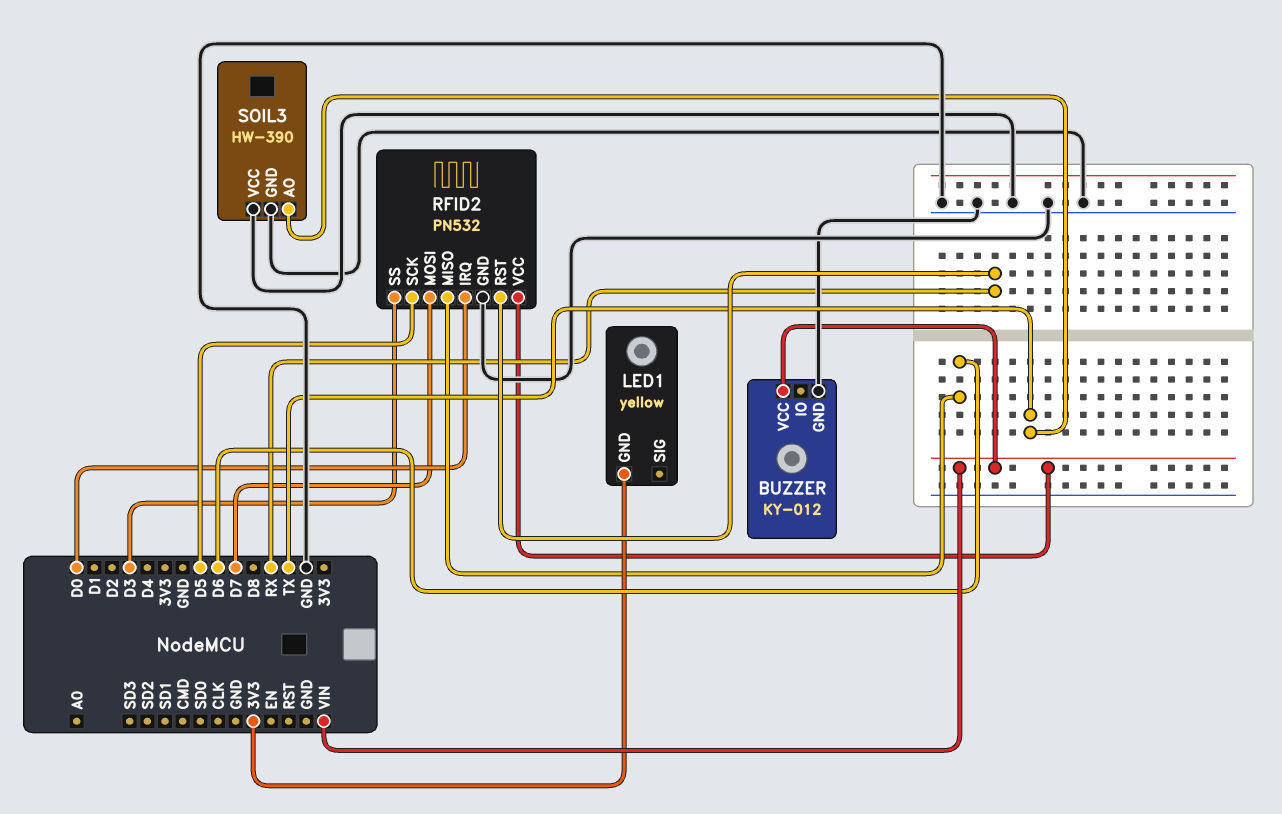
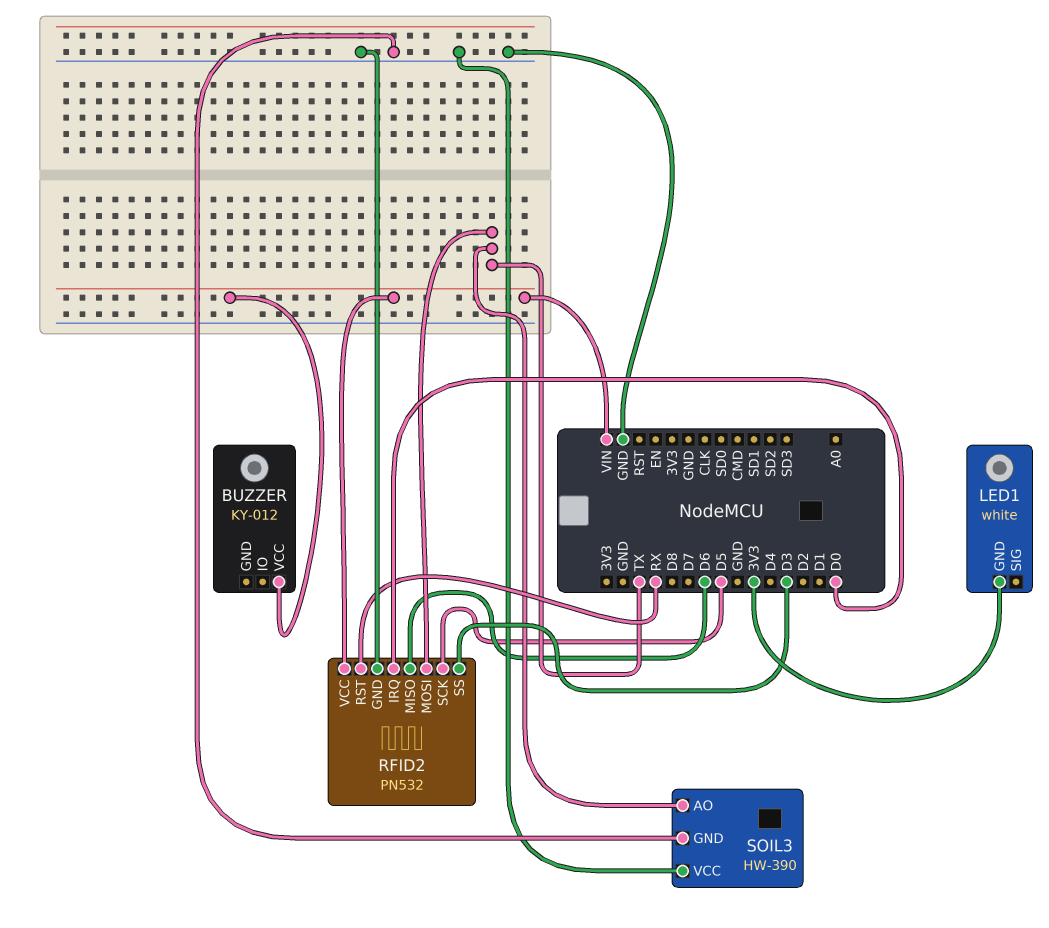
BUZZER pin GND: GND -> none
LED1: yellow -> white
RFID2 pin MOSI: D7 -> TX

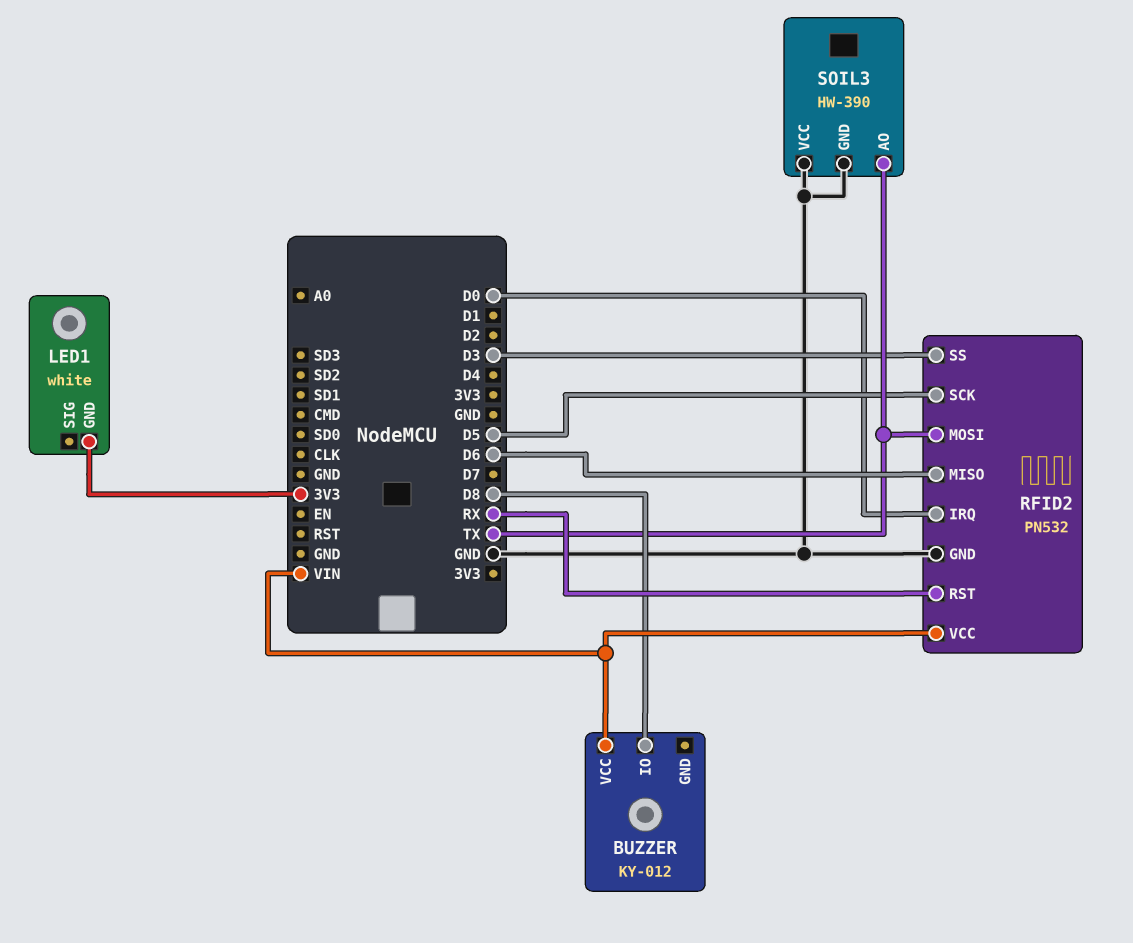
BUZZER pin IO: none -> D8

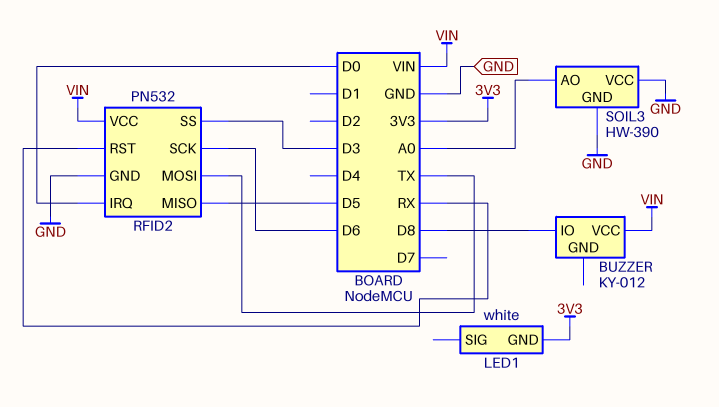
RFID2 pin MISO: D6 -> D5
RFID2 pin SCK: D5 -> D6
SOIL3 pin AO: TX -> A0

